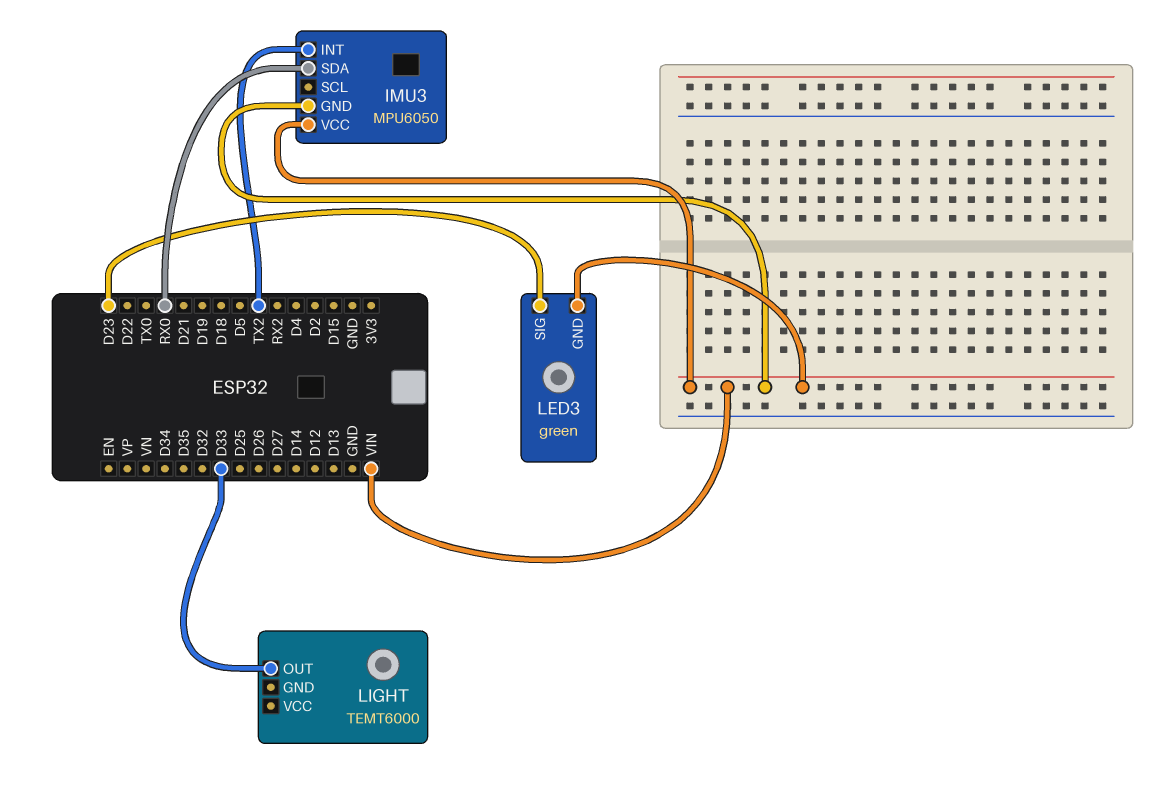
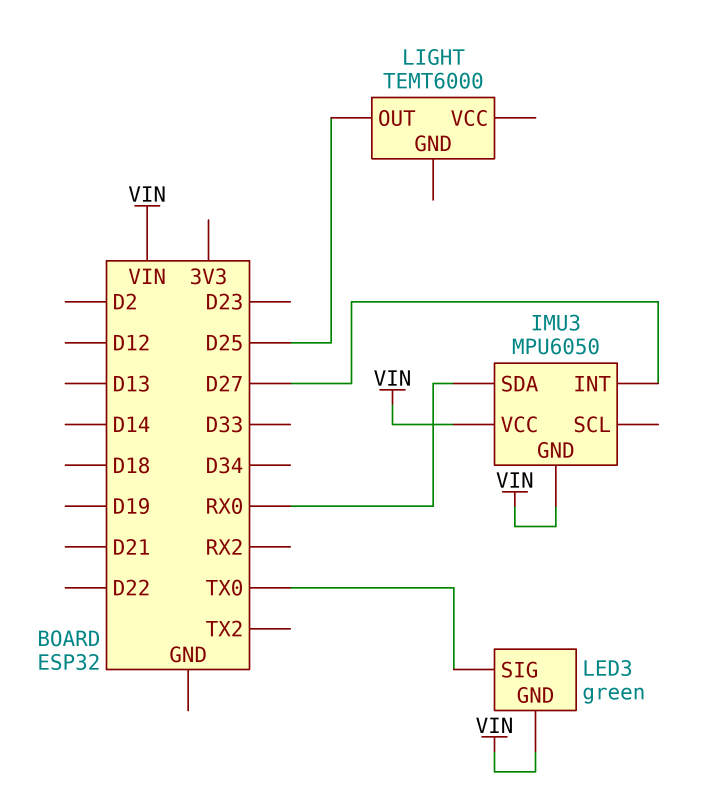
IMU3 pin INT: TX2 -> D27
LED3 pin SIG: D23 -> TX0
LIGHT pin OUT: D33 -> D25

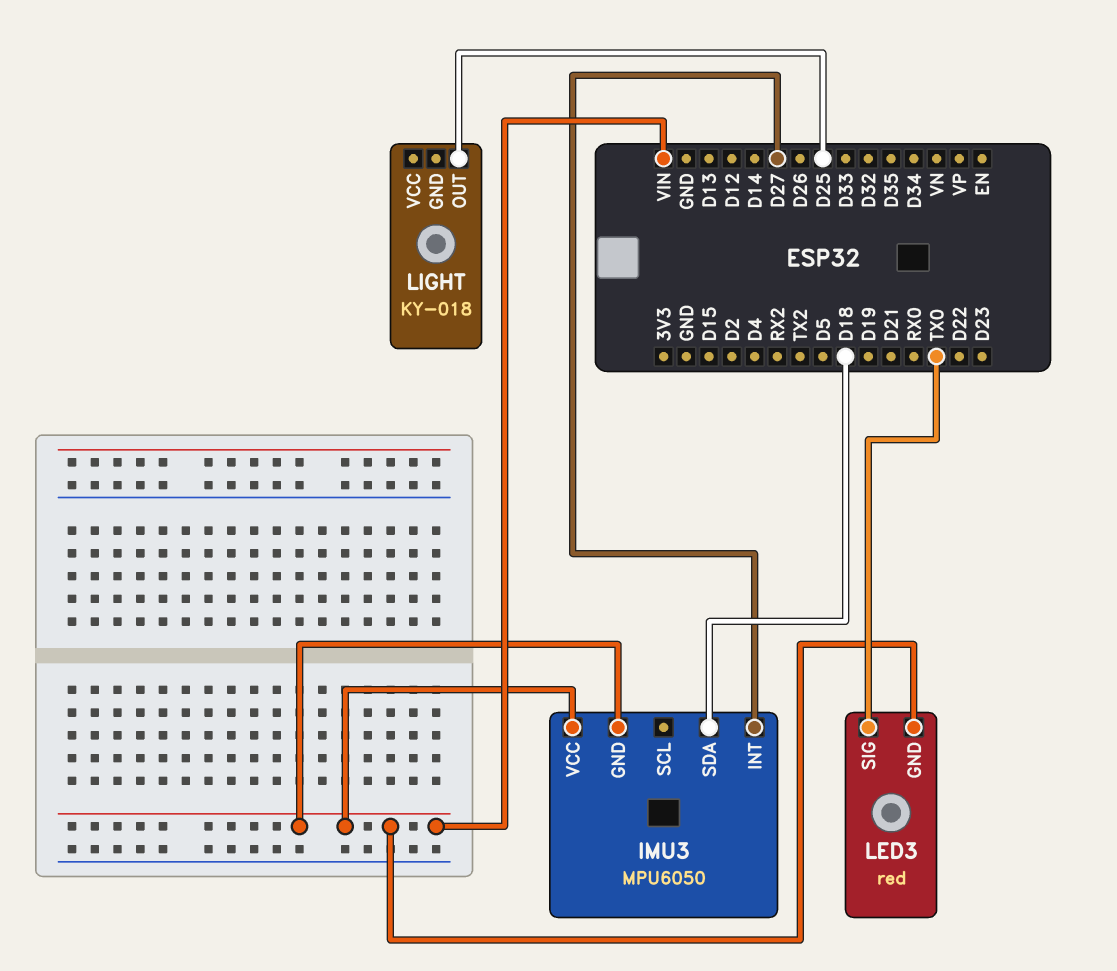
IMU3 pin SDA: RX0 -> D18
LED3: green -> red
LIGHT: TEMT6000 -> KY-018

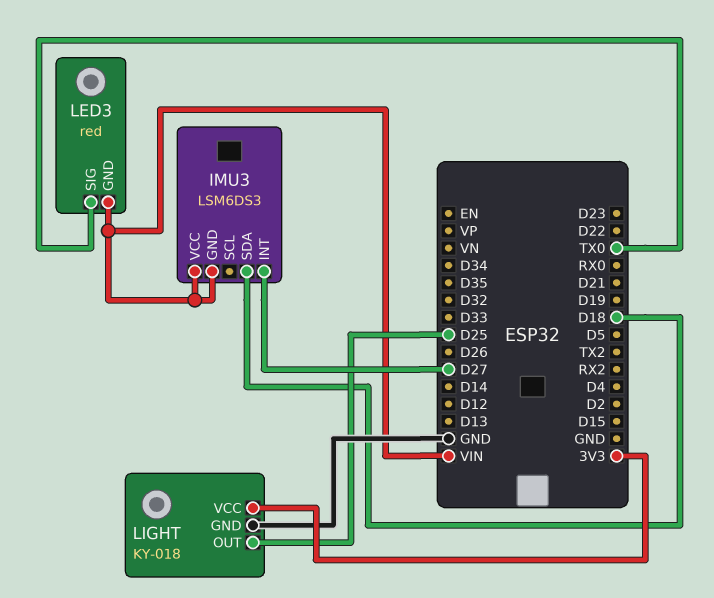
IMU3: MPU6050 -> LSM6DS3
LIGHT pin GND: none -> GND
LIGHT pin VCC: none -> 3V3

